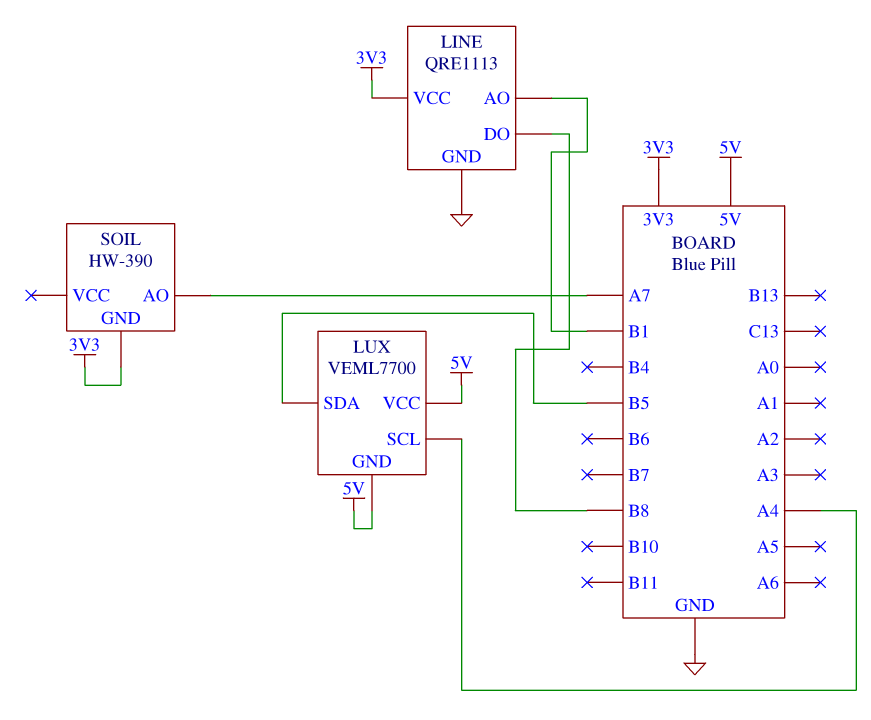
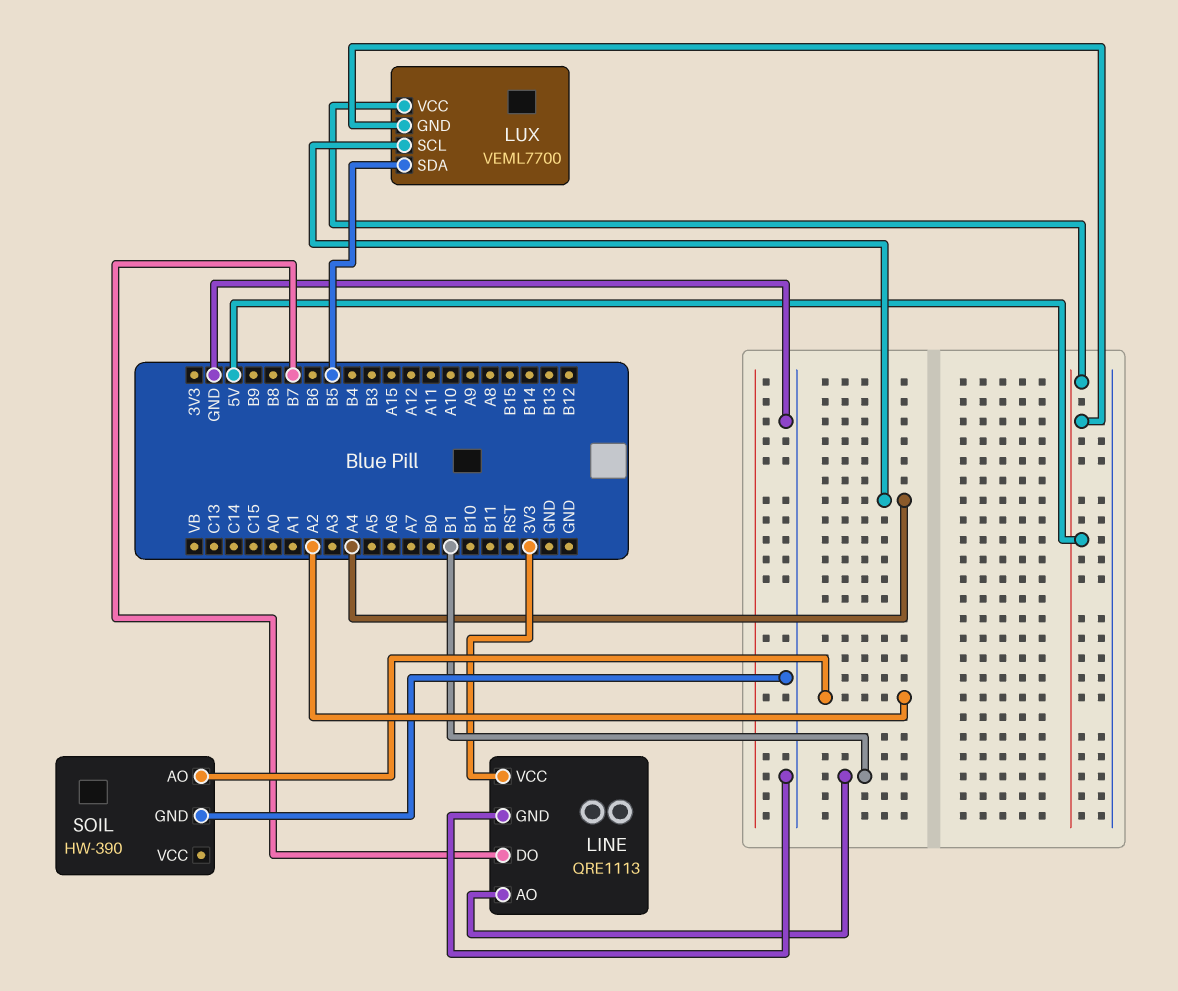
LINE pin DO: B8 -> B7
SOIL pin AO: A7 -> A2
SOIL pin GND: 3V3 -> GND

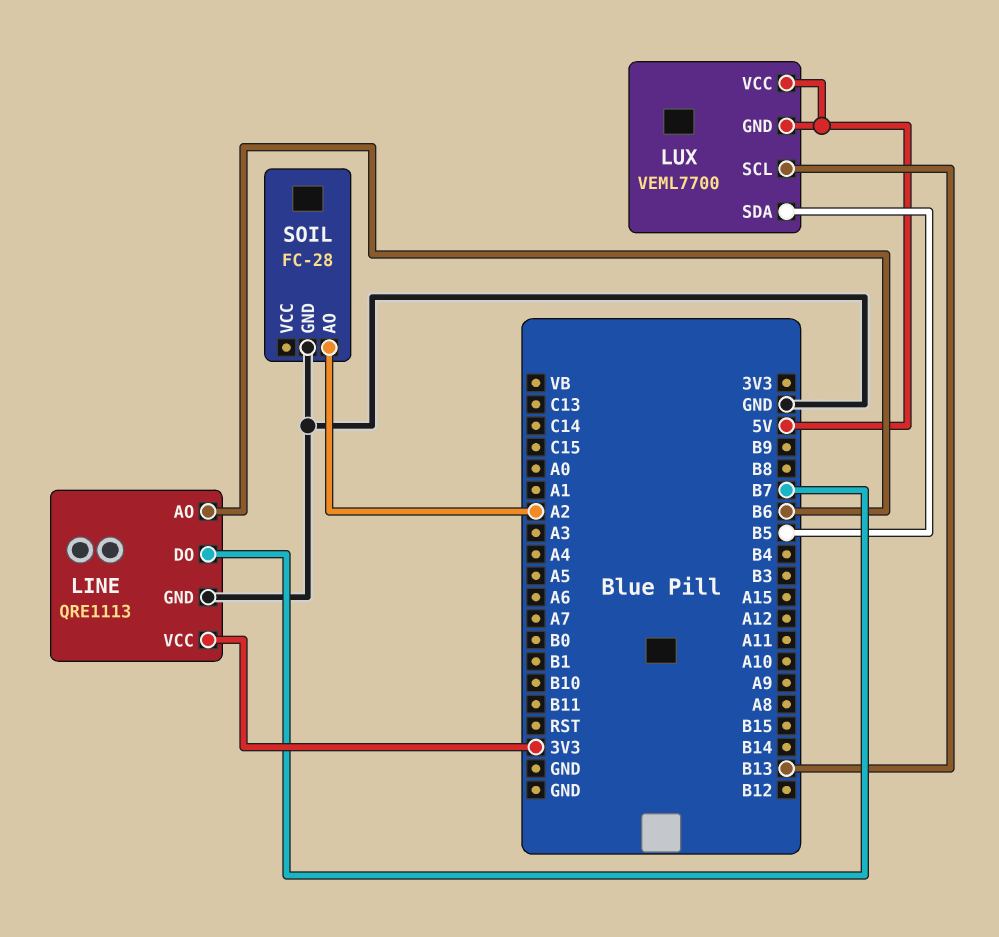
LINE pin AO: B1 -> B6
LUX pin SCL: A4 -> B13
SOIL: HW-390 -> FC-28

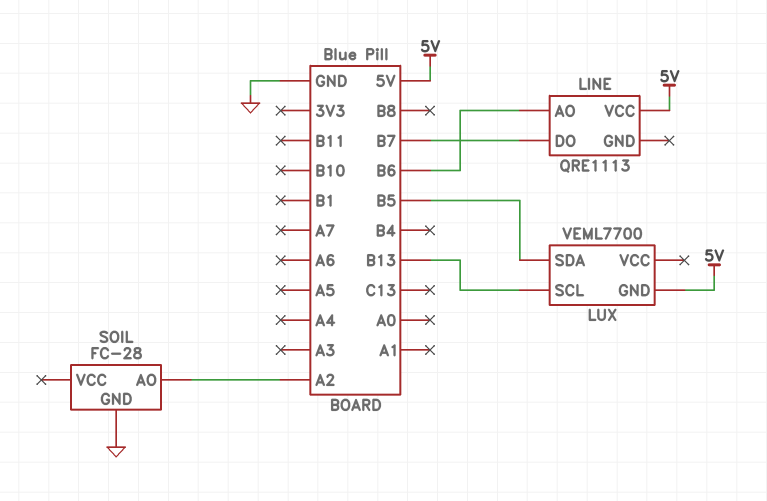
LINE pin GND: GND -> none
LINE pin VCC: 3V3 -> 5V
LUX pin VCC: 5V -> none

